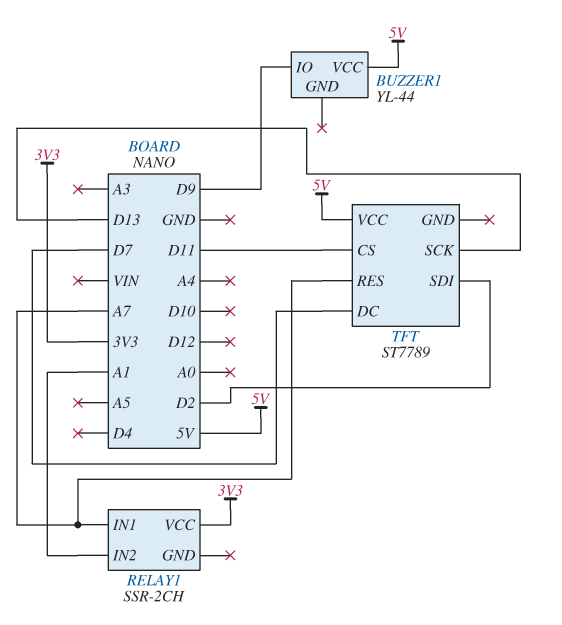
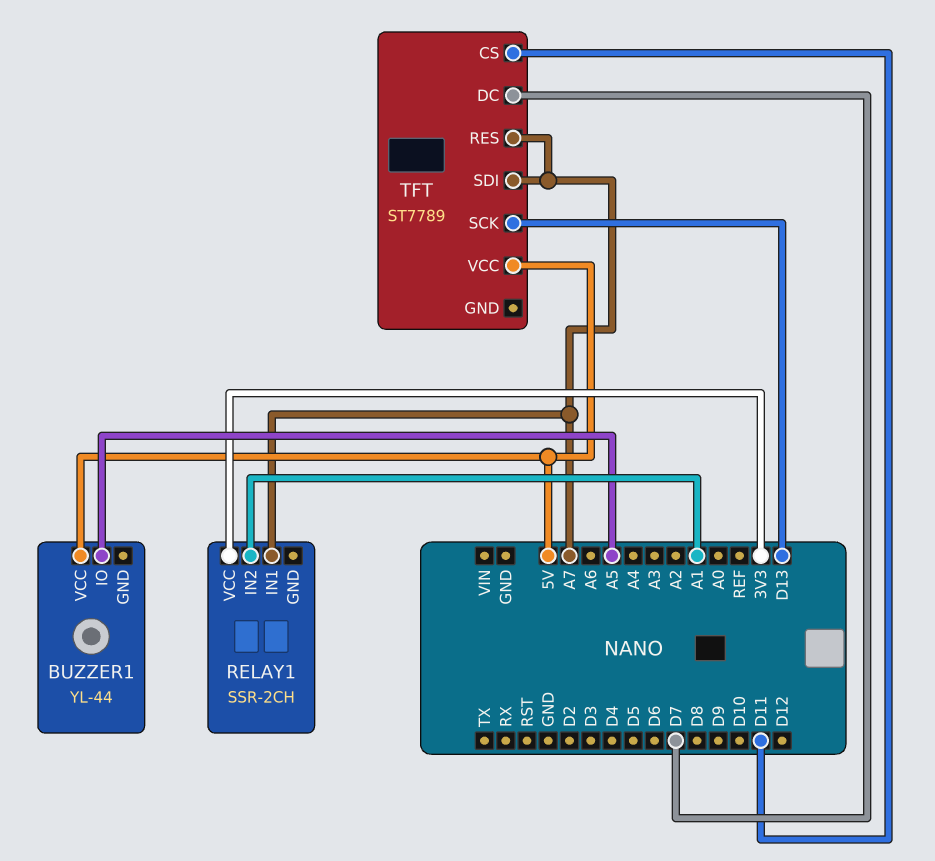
BUZZER1 pin IO: D9 -> A5
TFT pin SDI: D2 -> A7

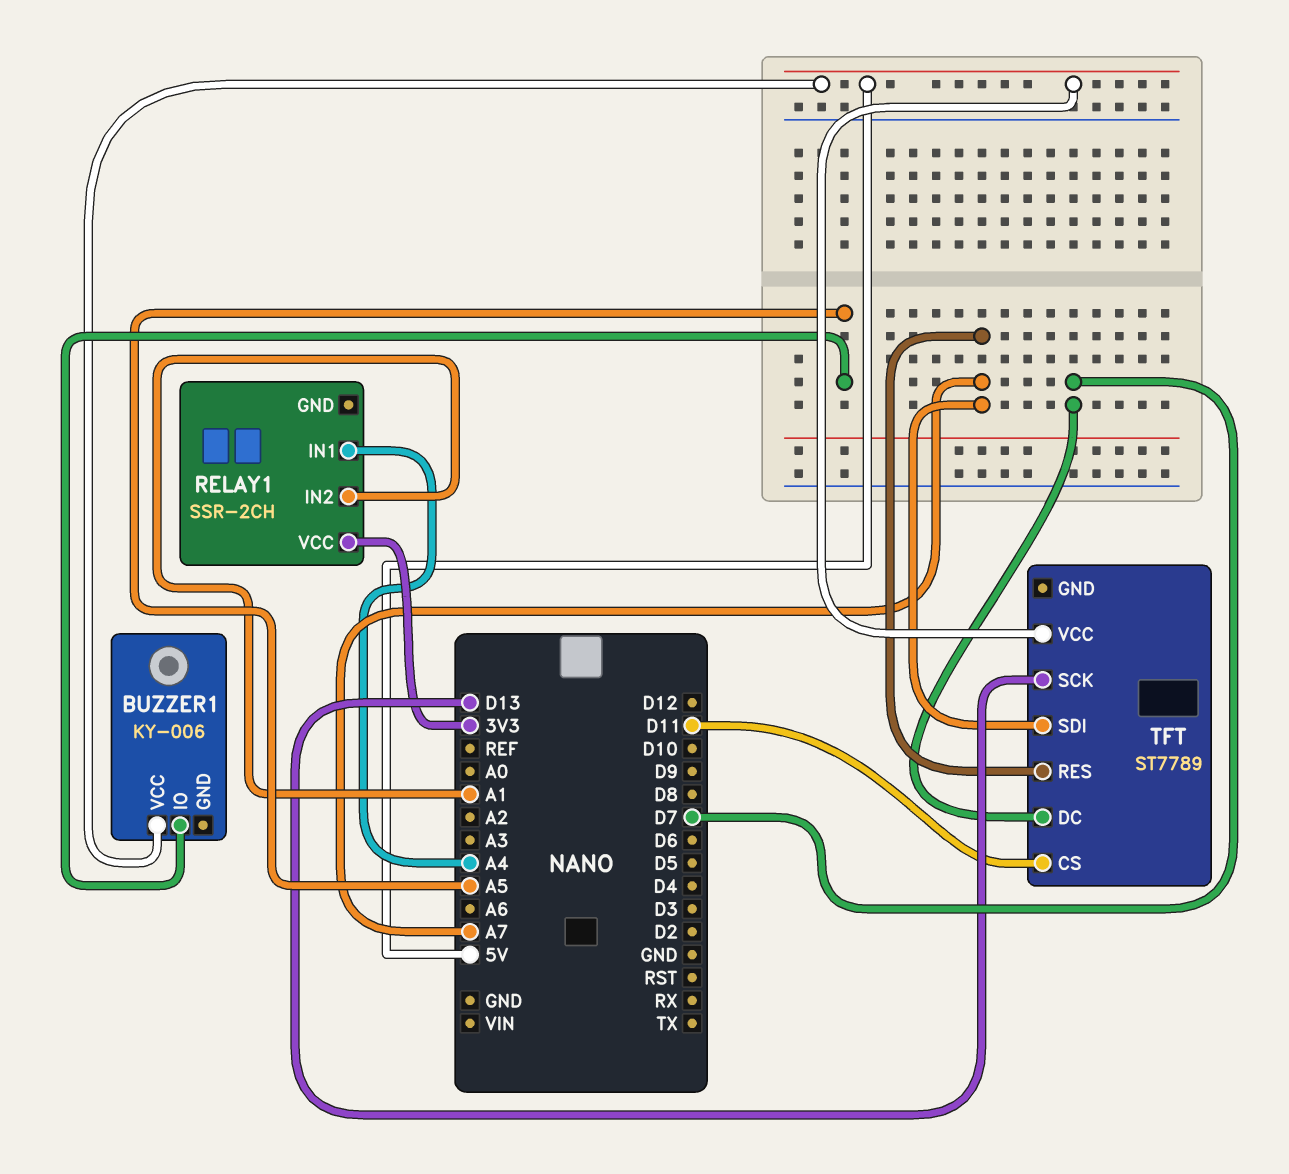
BUZZER1: YL-44 -> KY-006
RELAY1 pin IN1: A7 -> A4

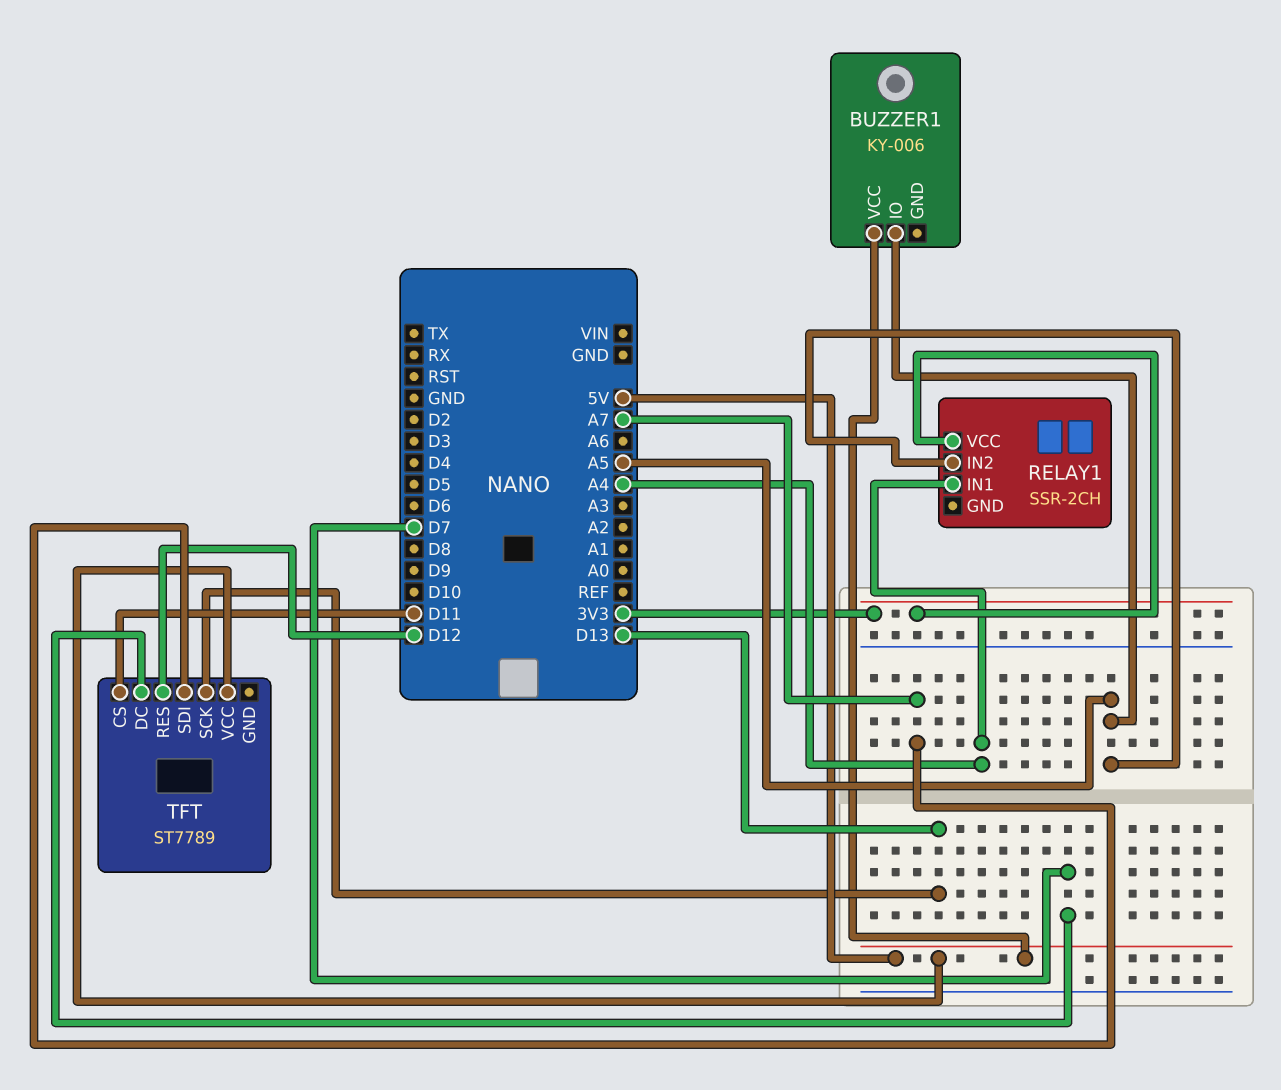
RELAY1 pin IN2: A1 -> A5
TFT pin RES: A7 -> D12

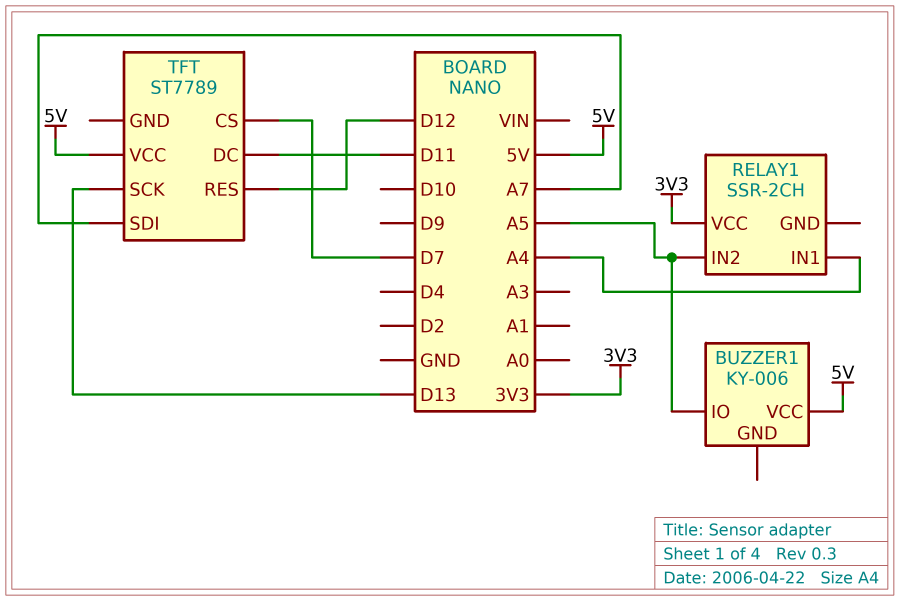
TFT pin CS: D11 -> D7
TFT pin DC: D7 -> D11

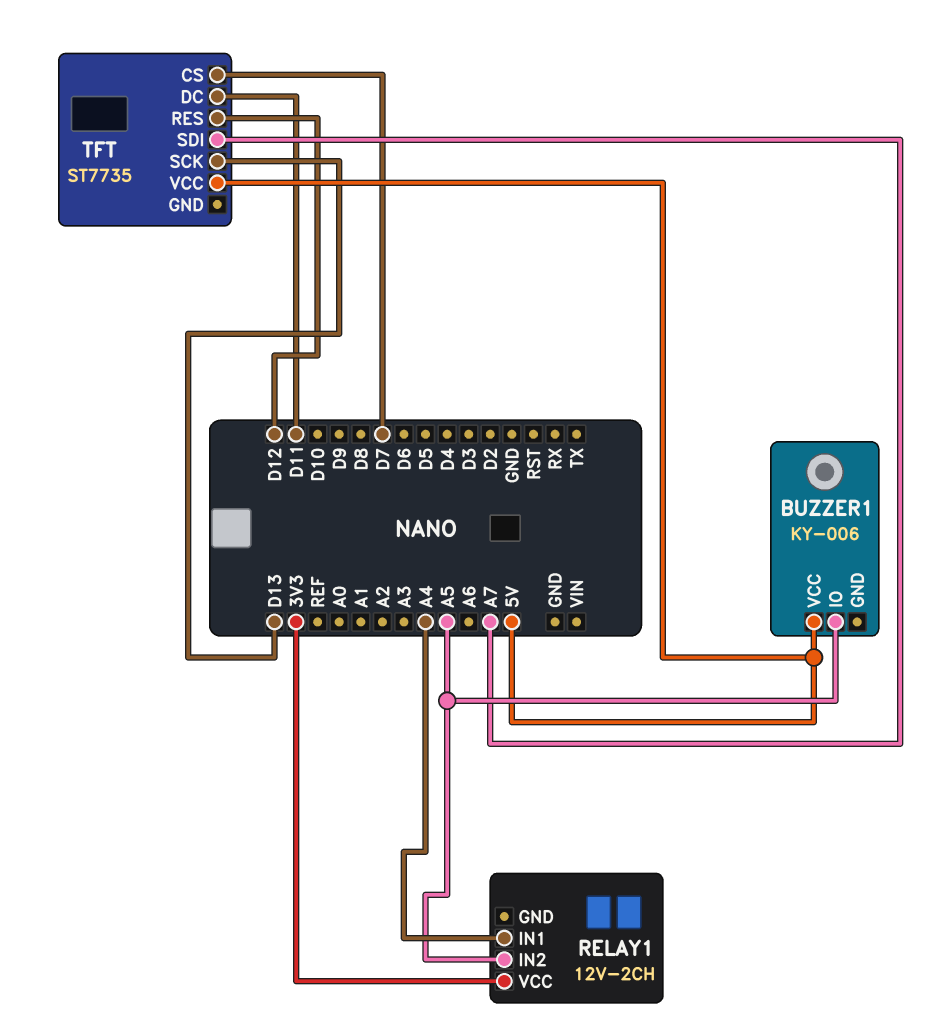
RELAY1: SSR-2CH -> 12V-2CH
TFT: ST7789 -> ST7735

